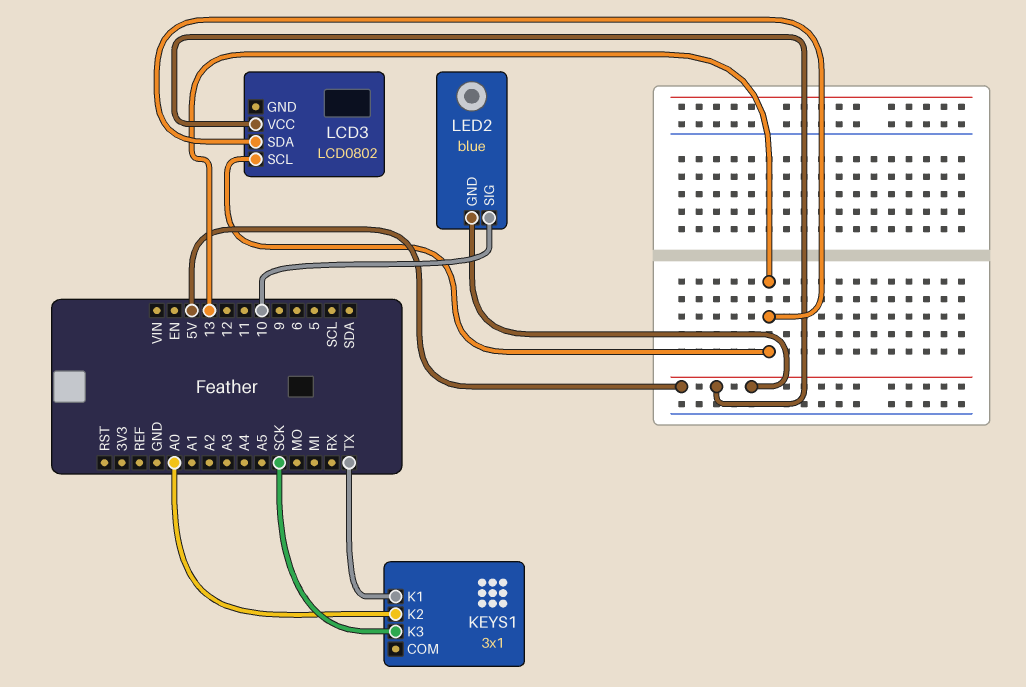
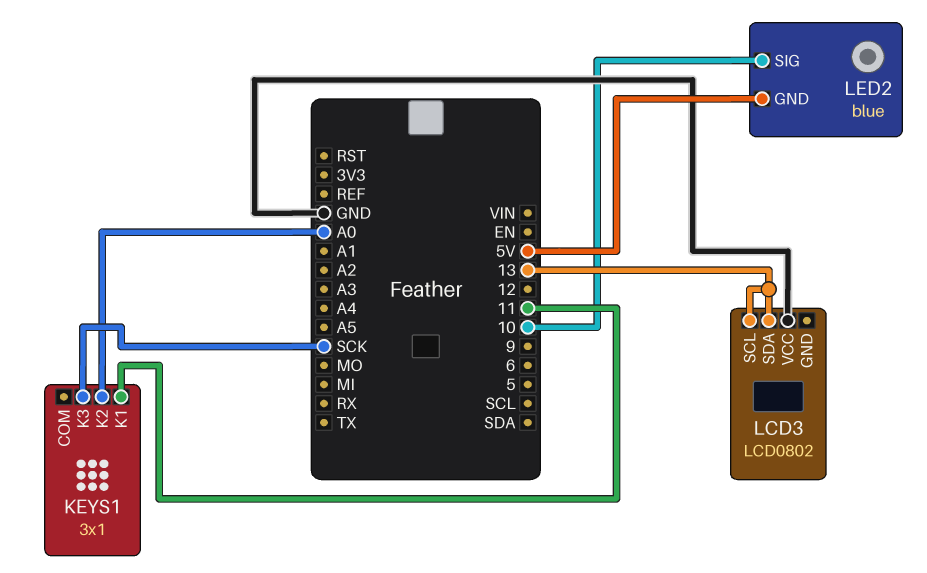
KEYS1 pin K1: TX -> 11
LCD3 pin VCC: 5V -> GND

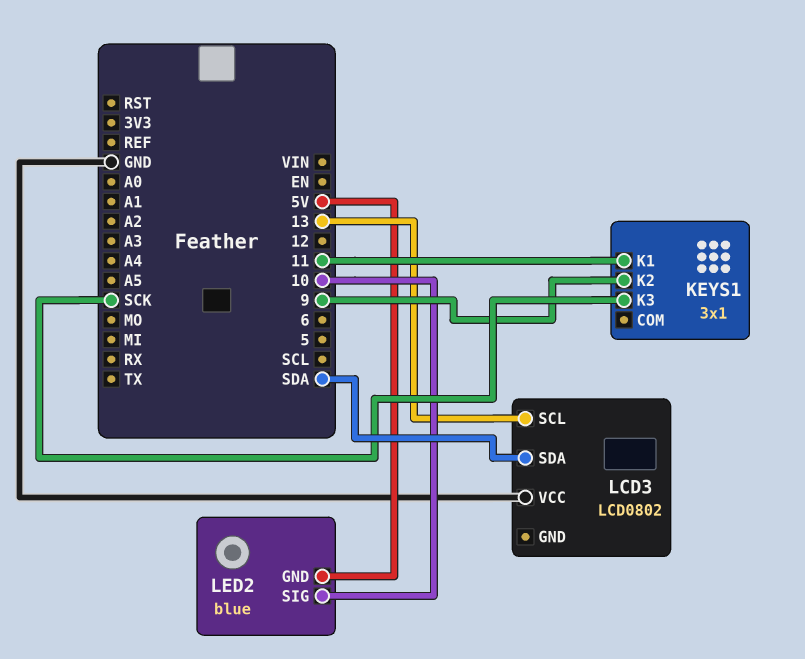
KEYS1 pin K2: A0 -> 9
LCD3 pin SDA: 13 -> SDA

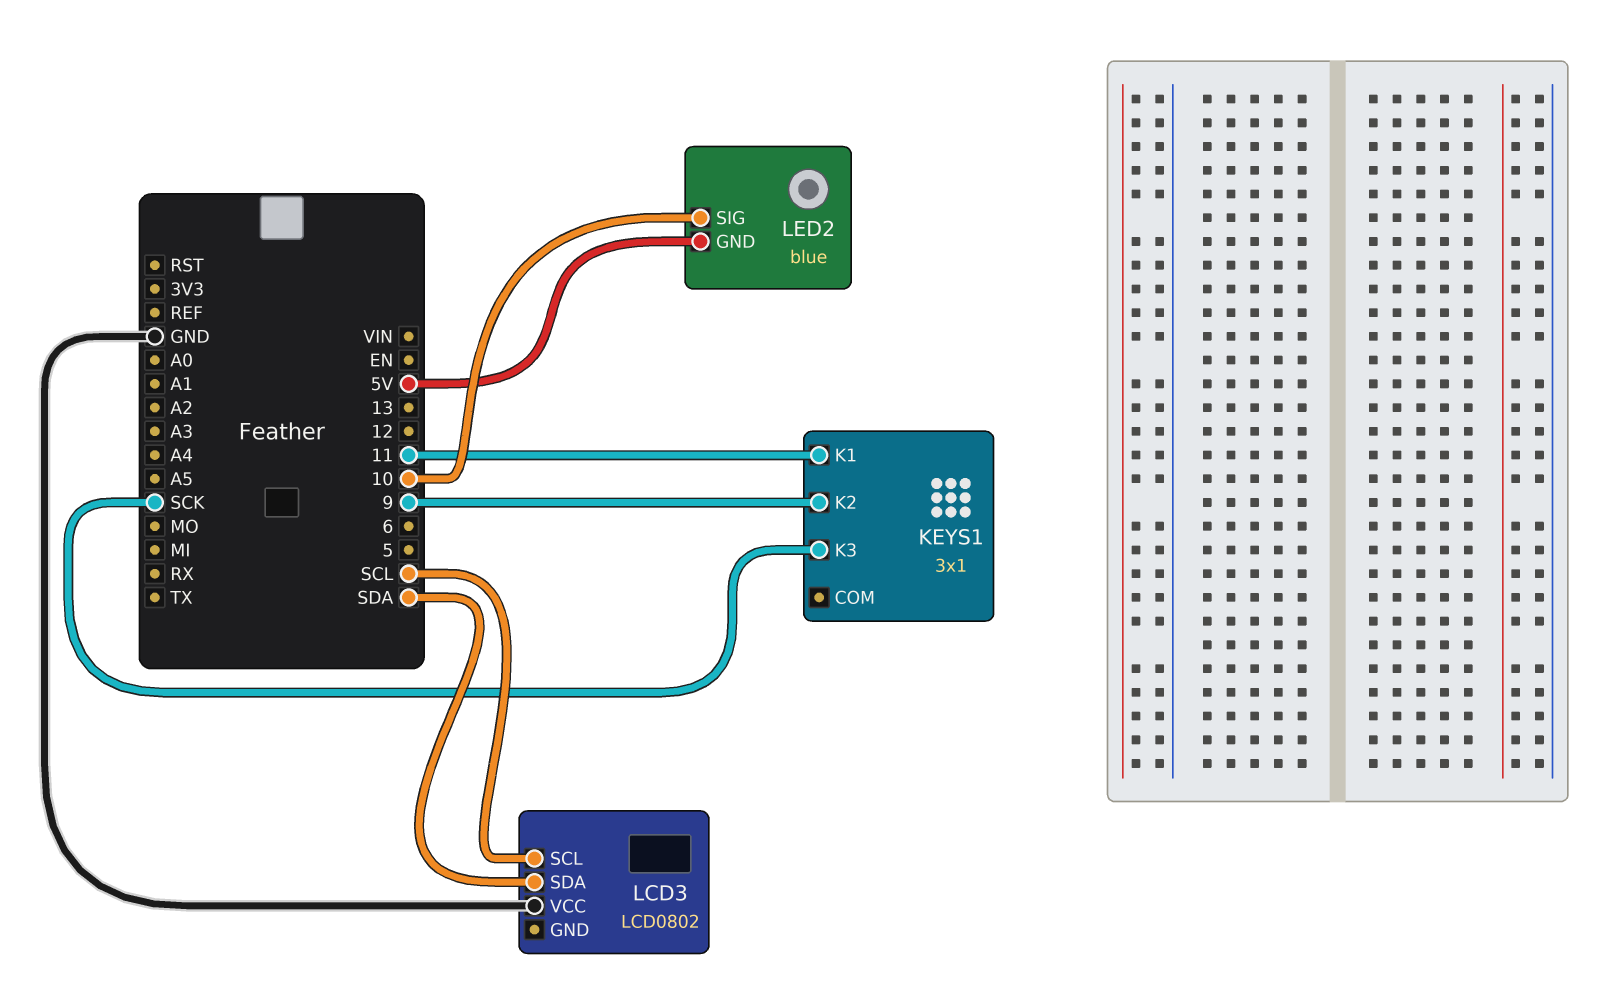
LCD3 pin SCL: 13 -> SCL

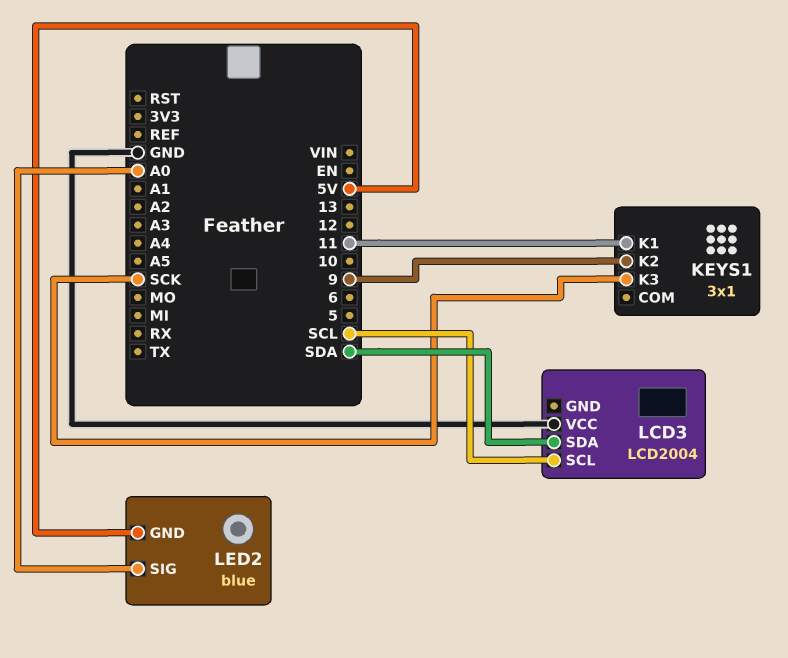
LCD3: LCD0802 -> LCD2004
LED2 pin SIG: 10 -> A0

